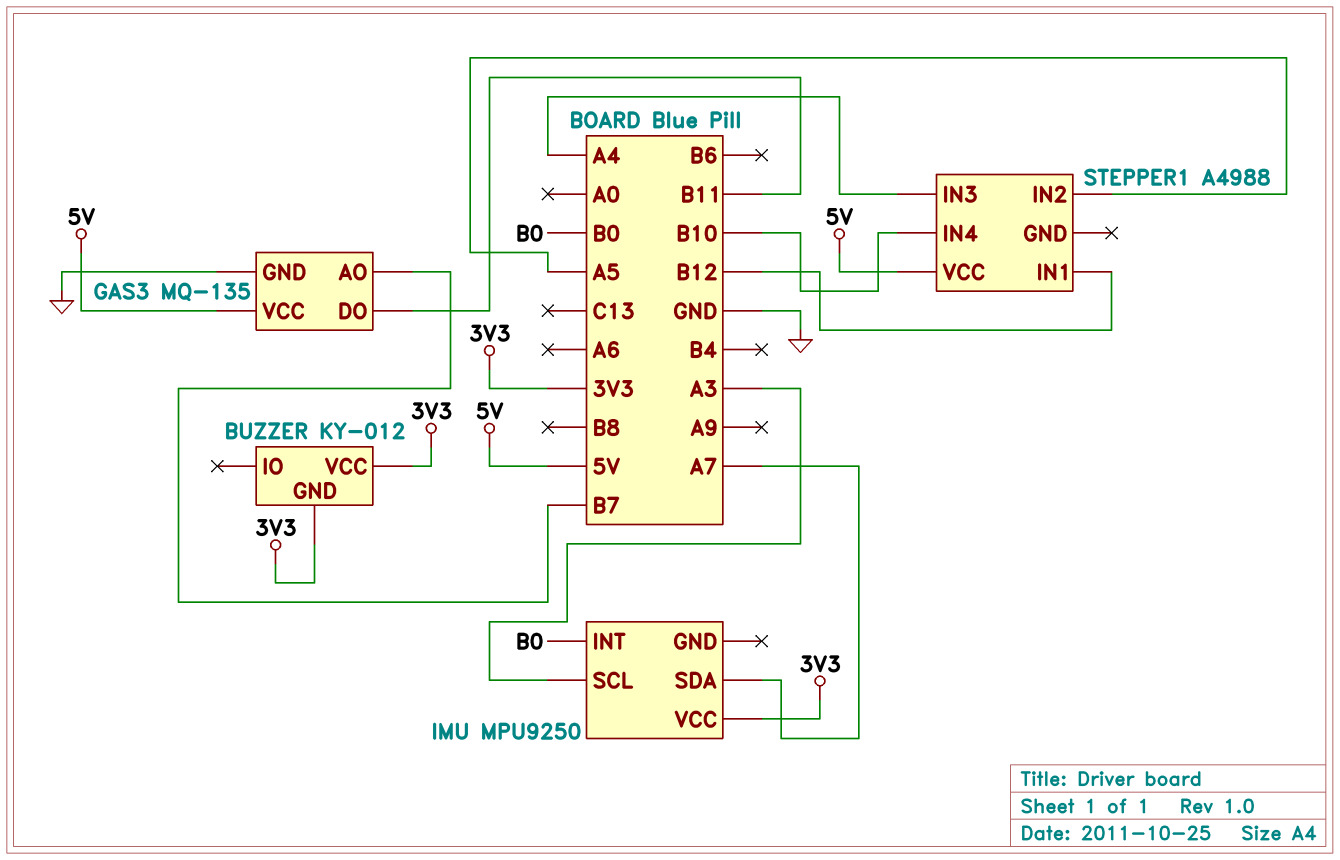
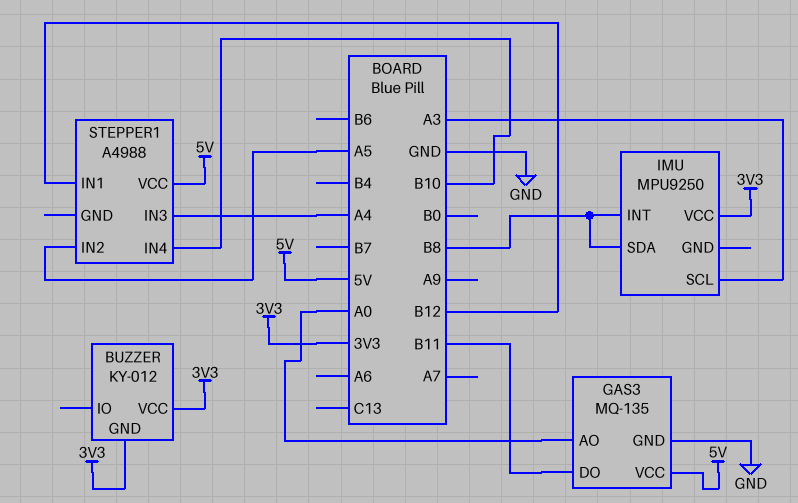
GAS3 pin AO: B7 -> A0
IMU pin INT: B0 -> B8
IMU pin SDA: A7 -> B8

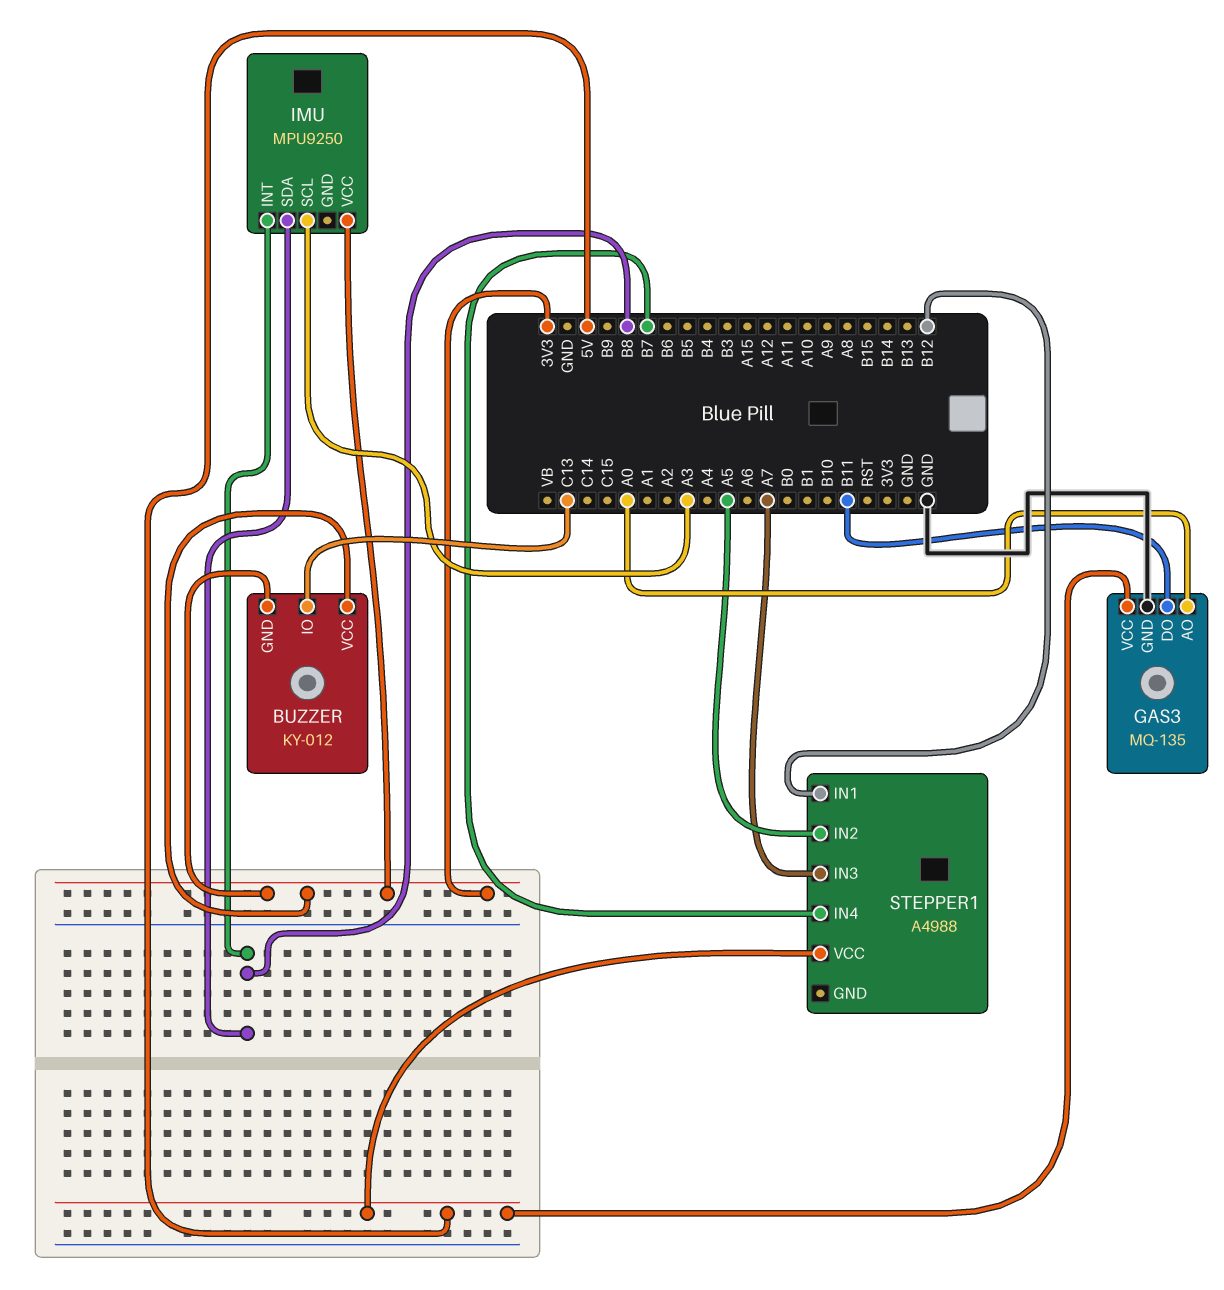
BUZZER pin IO: none -> C13
STEPPER1 pin IN3: A4 -> A7
STEPPER1 pin IN4: B10 -> B7

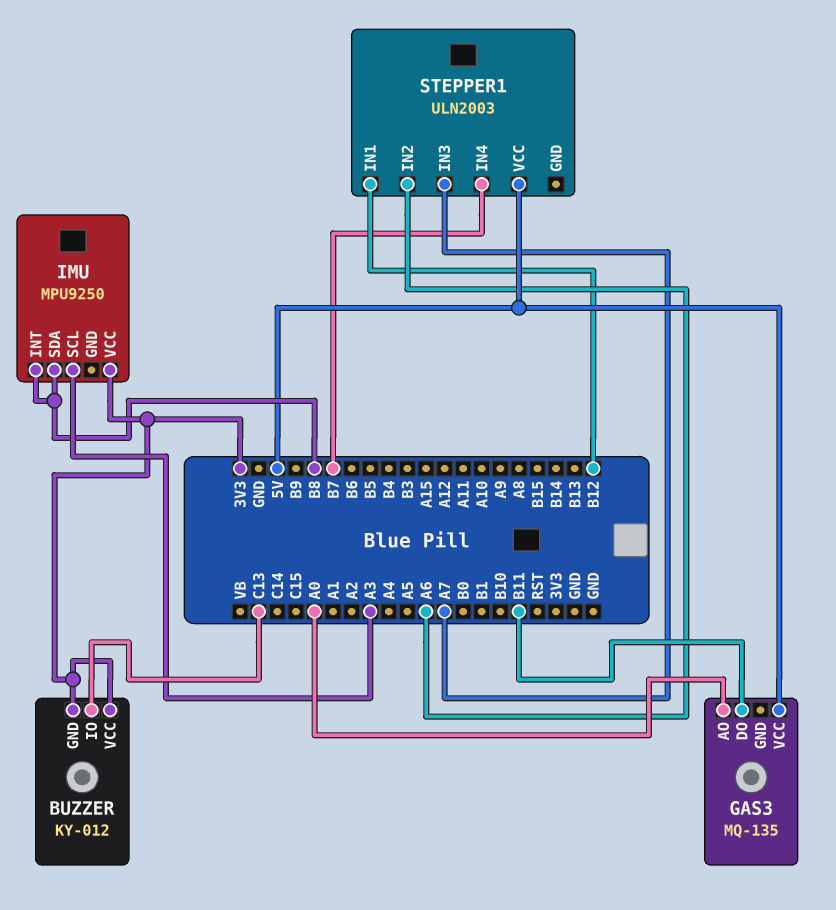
GAS3 pin GND: GND -> none
STEPPER1: A4988 -> ULN2003
STEPPER1 pin IN2: A5 -> A6

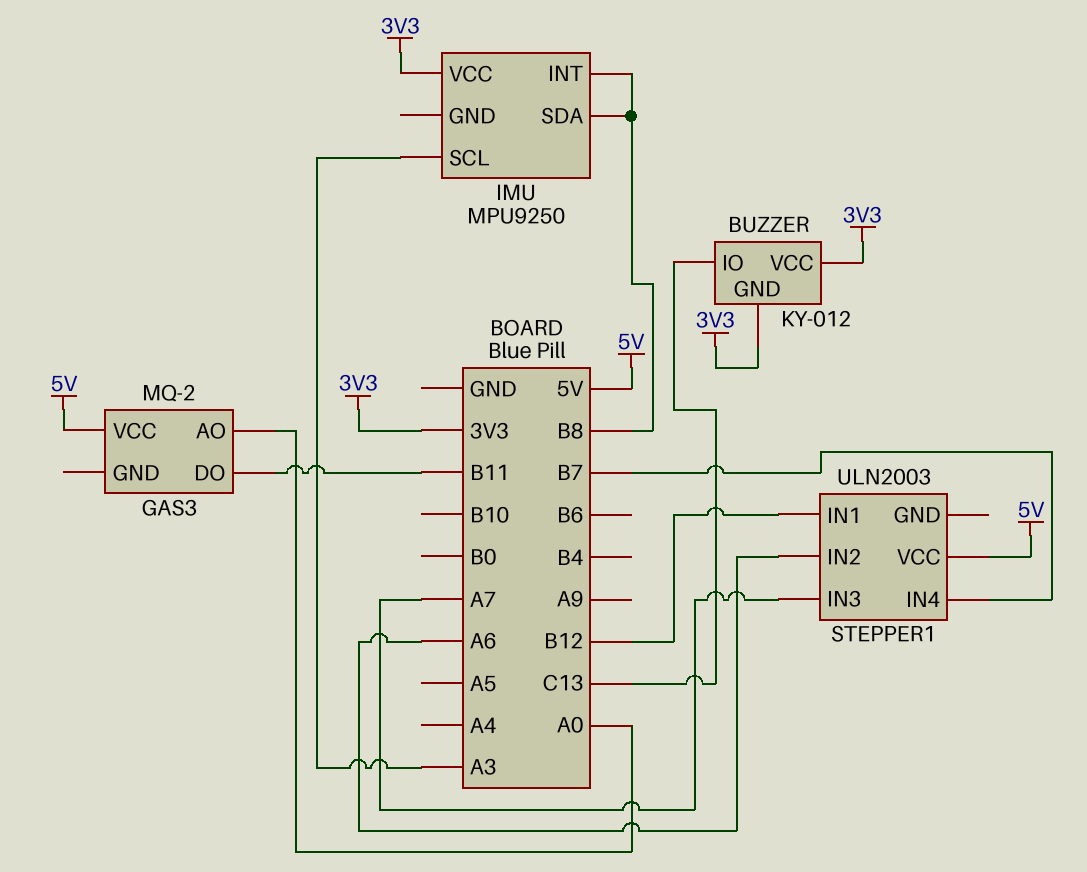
GAS3: MQ-135 -> MQ-2

